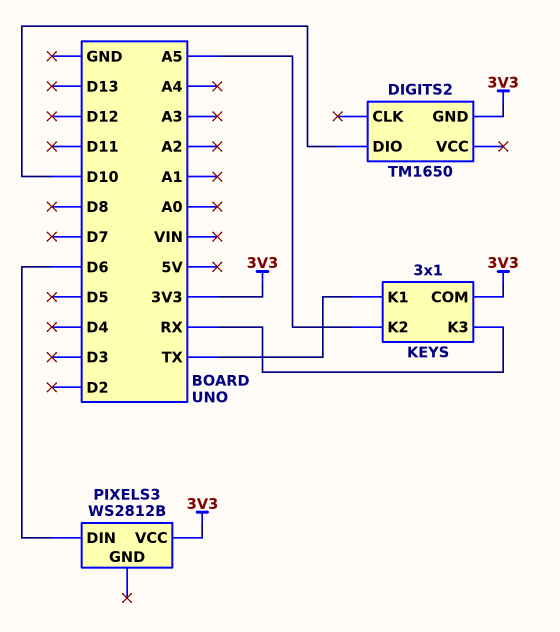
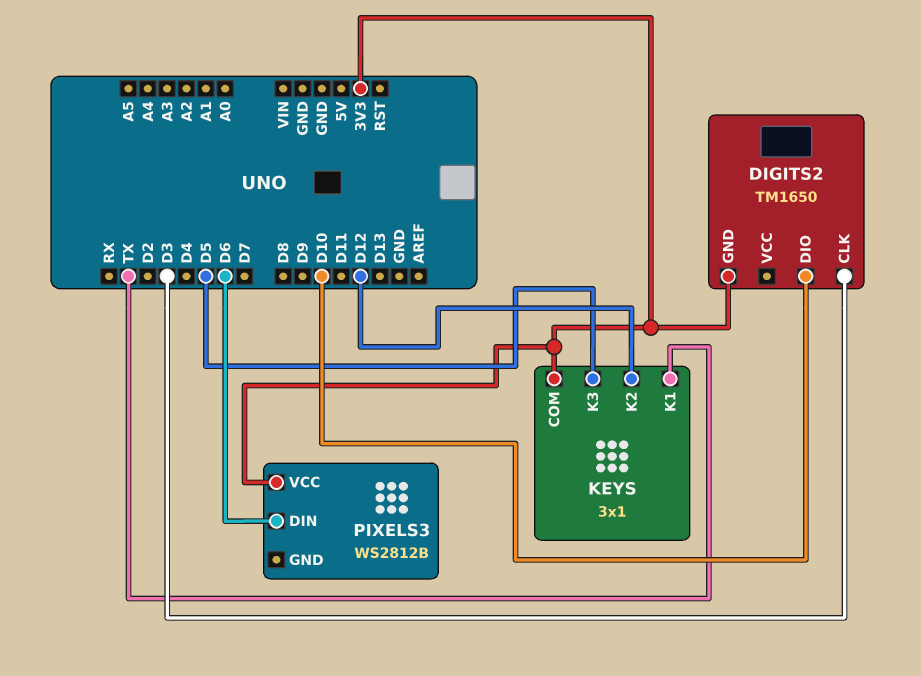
DIGITS2 pin CLK: none -> D3
KEYS pin K2: A5 -> D12
KEYS pin K3: RX -> D5

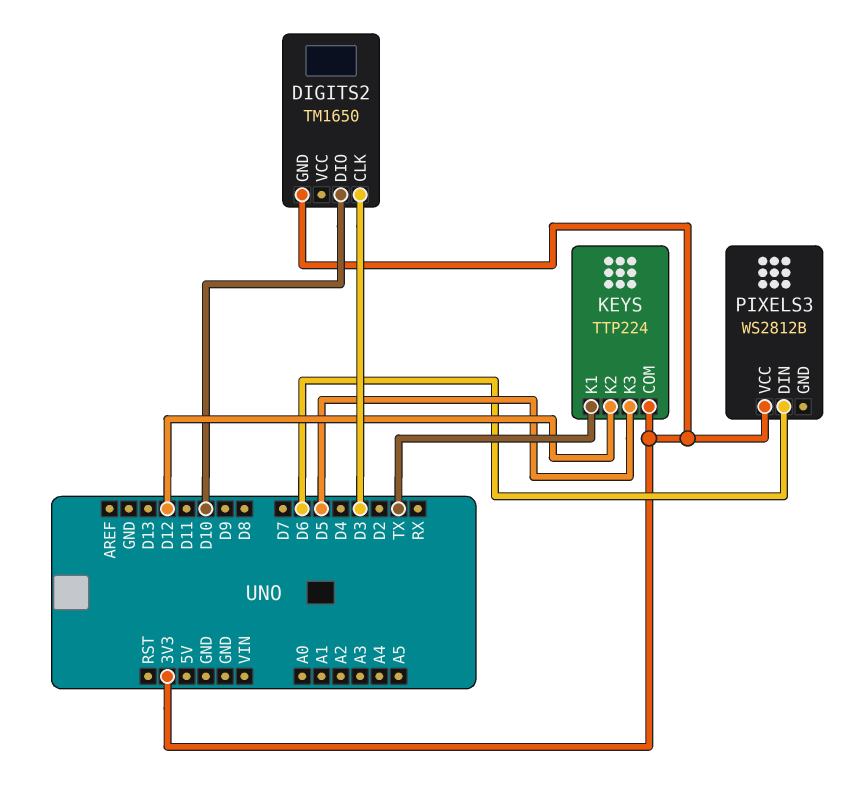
KEYS: 3x1 -> TTP224

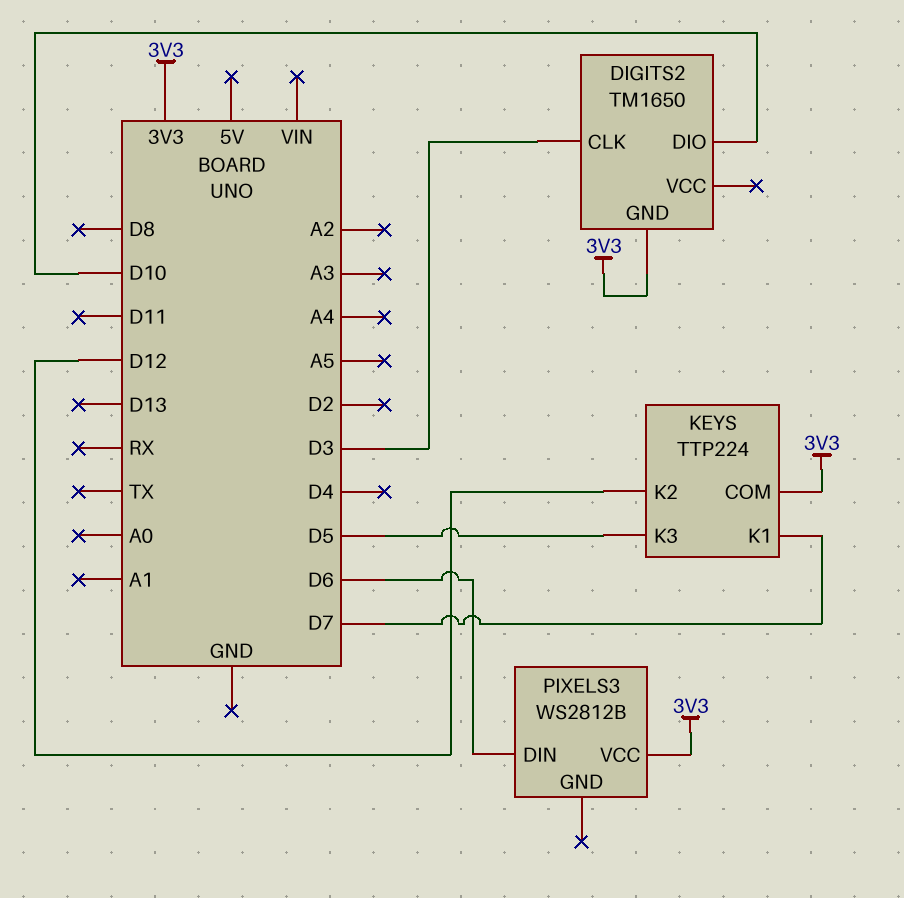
KEYS pin K1: TX -> D7

